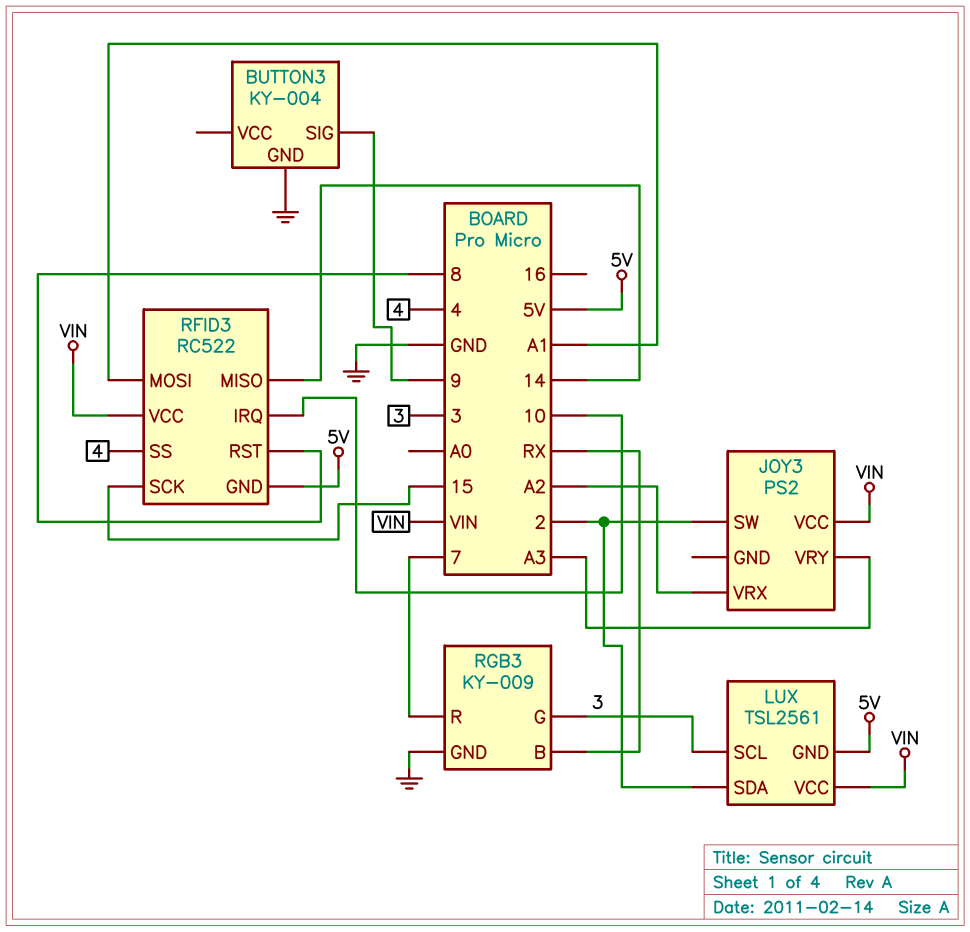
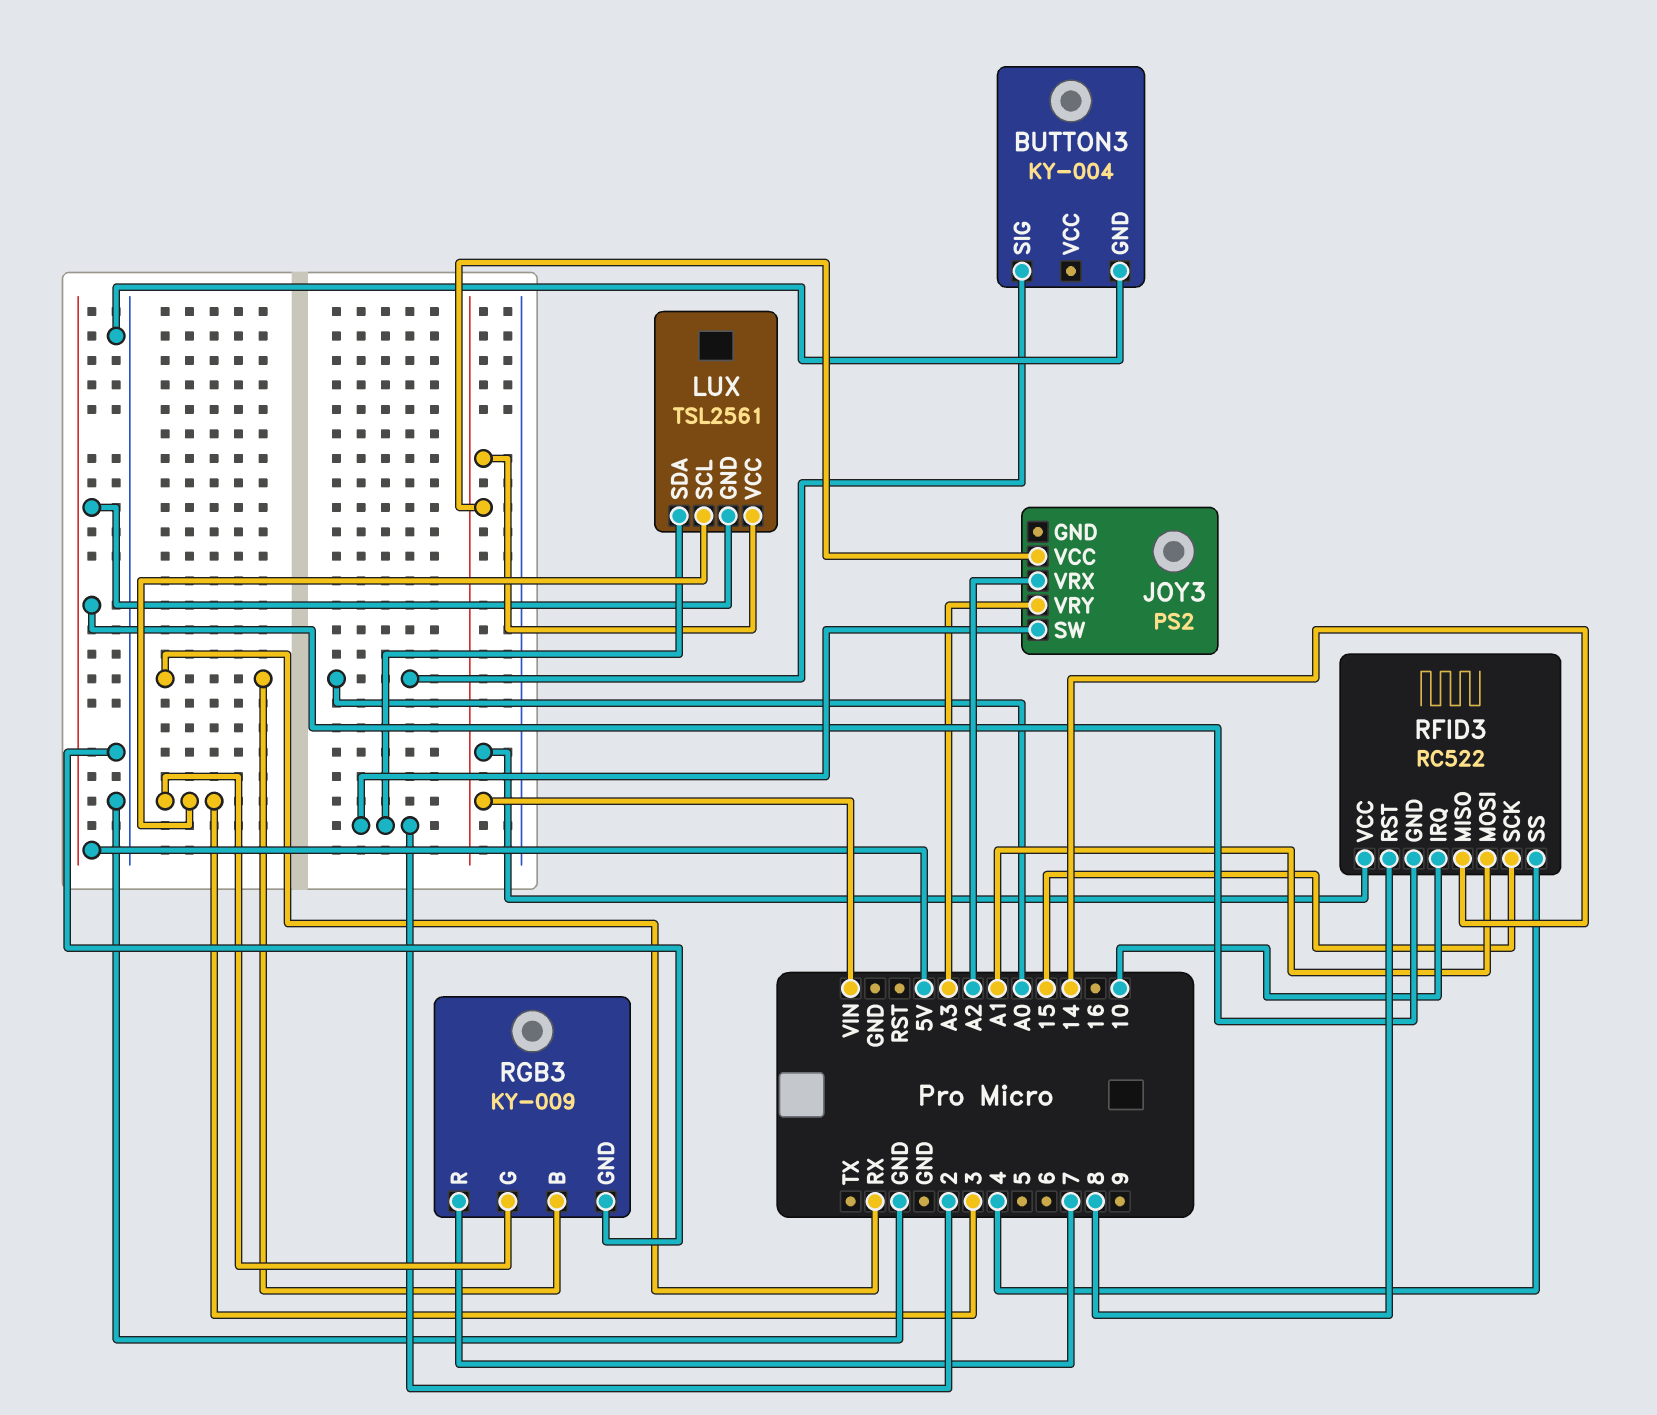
BUTTON3 pin SIG: 9 -> A0

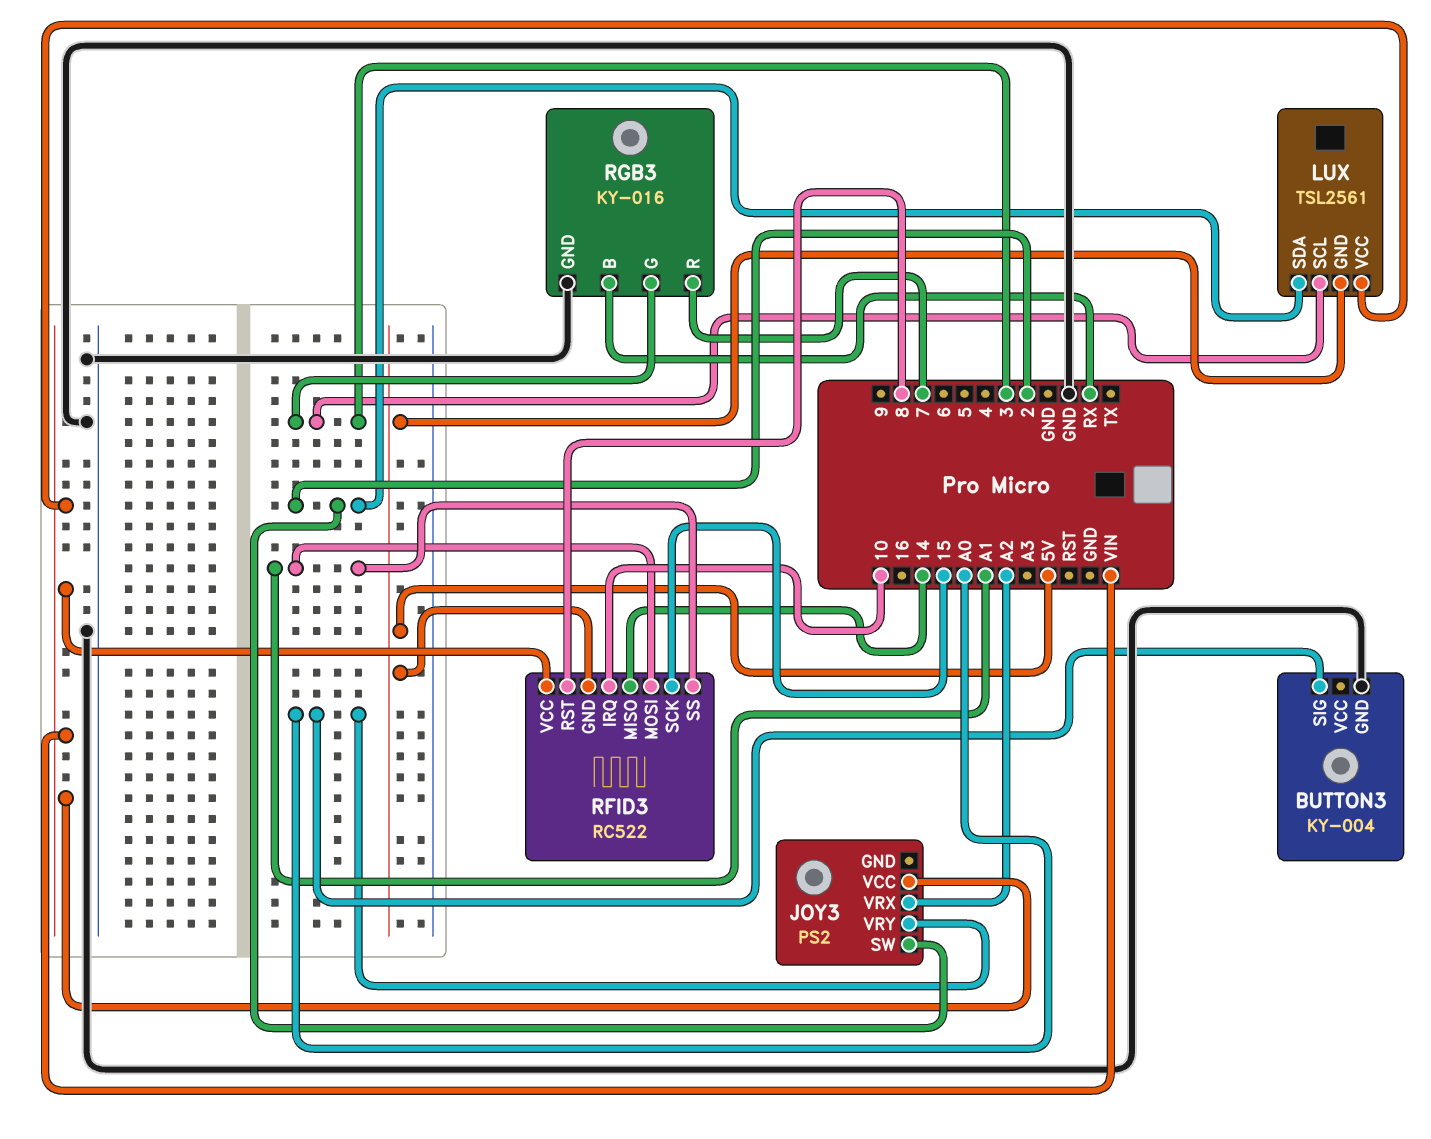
JOY3 pin VRY: A3 -> A0
RFID3 pin SS: 4 -> A1
RGB3: KY-009 -> KY-016

